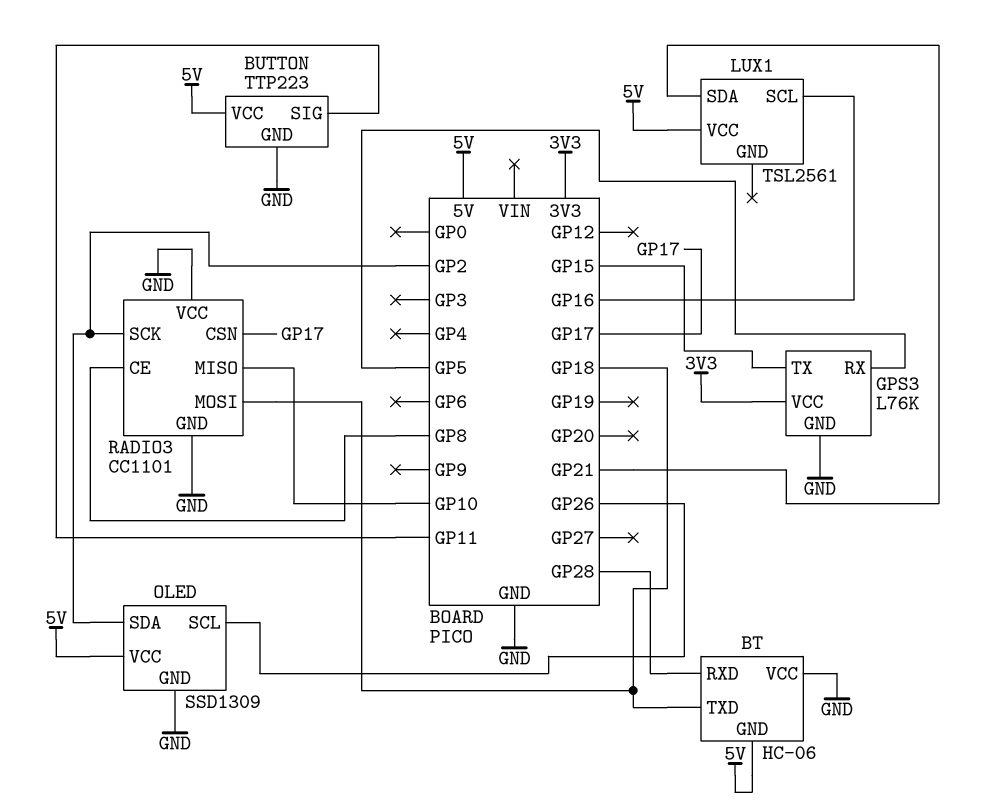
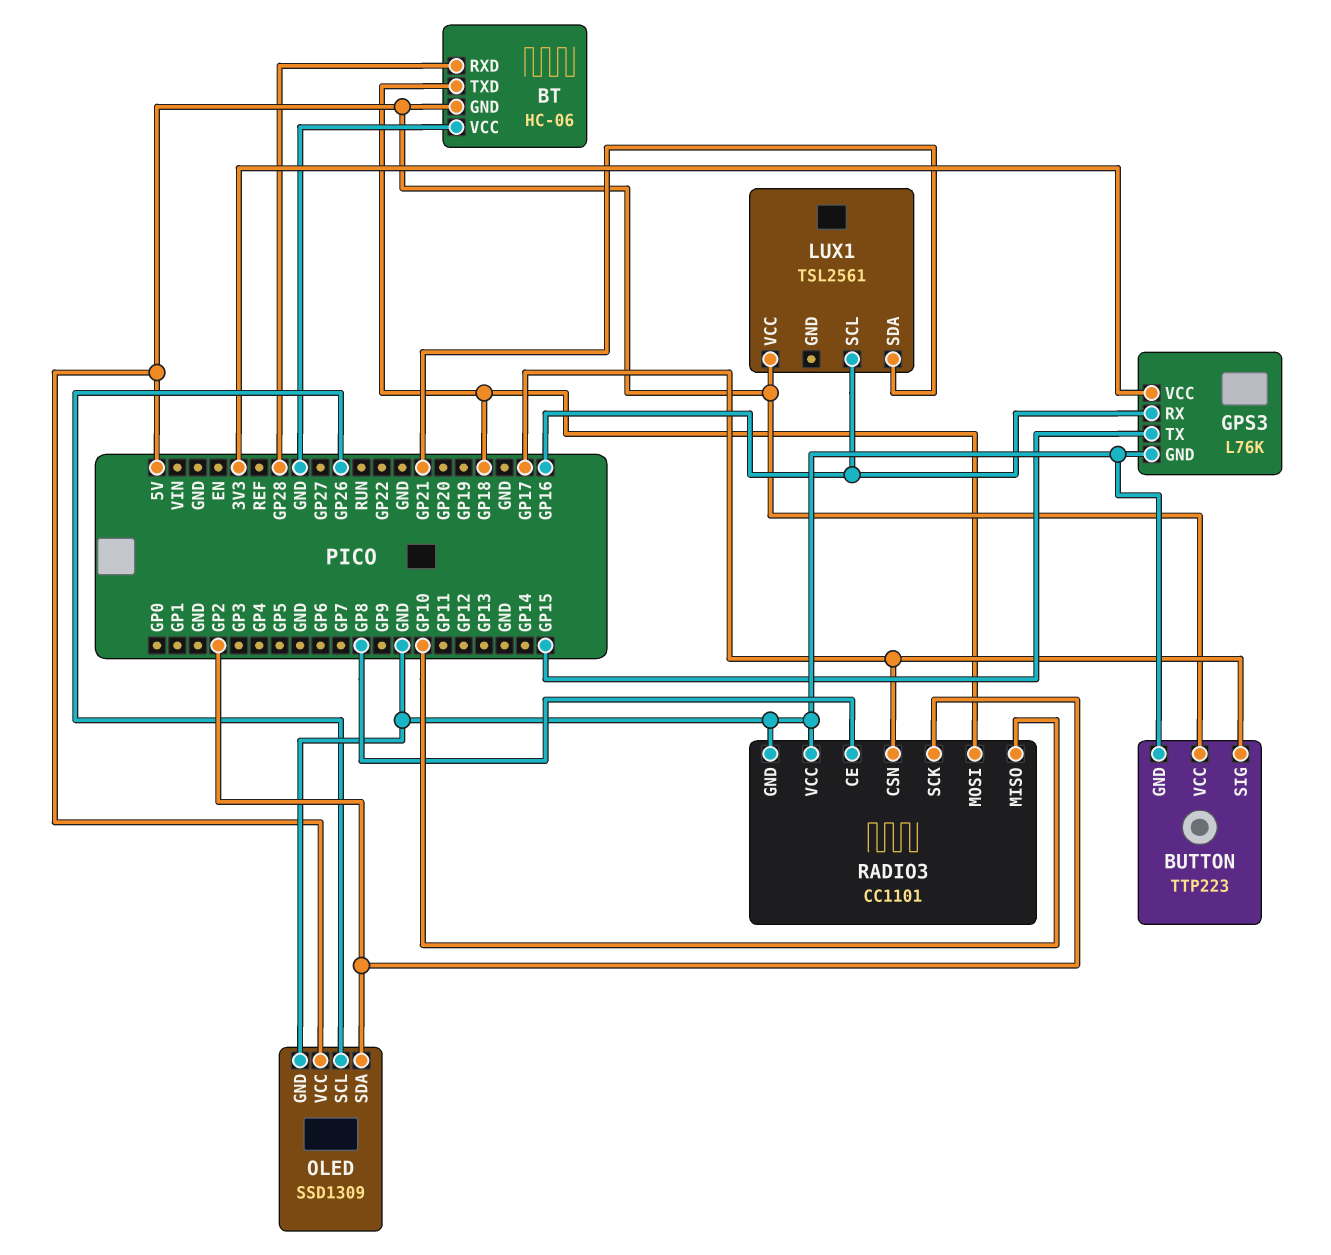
BUTTON pin SIG: GP11 -> GP17
GPS3 pin RX: GP5 -> GP16

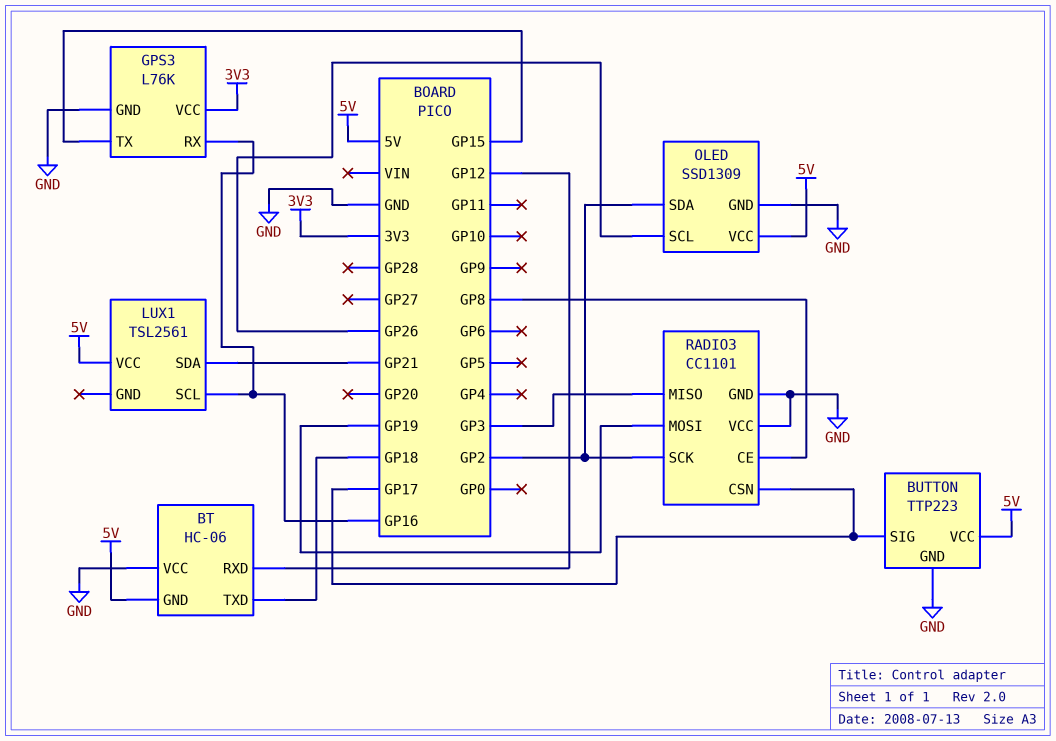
BT pin RXD: GP28 -> GP12
RADIO3 pin MISO: GP10 -> GP3
RADIO3 pin MOSI: GP18 -> GP19

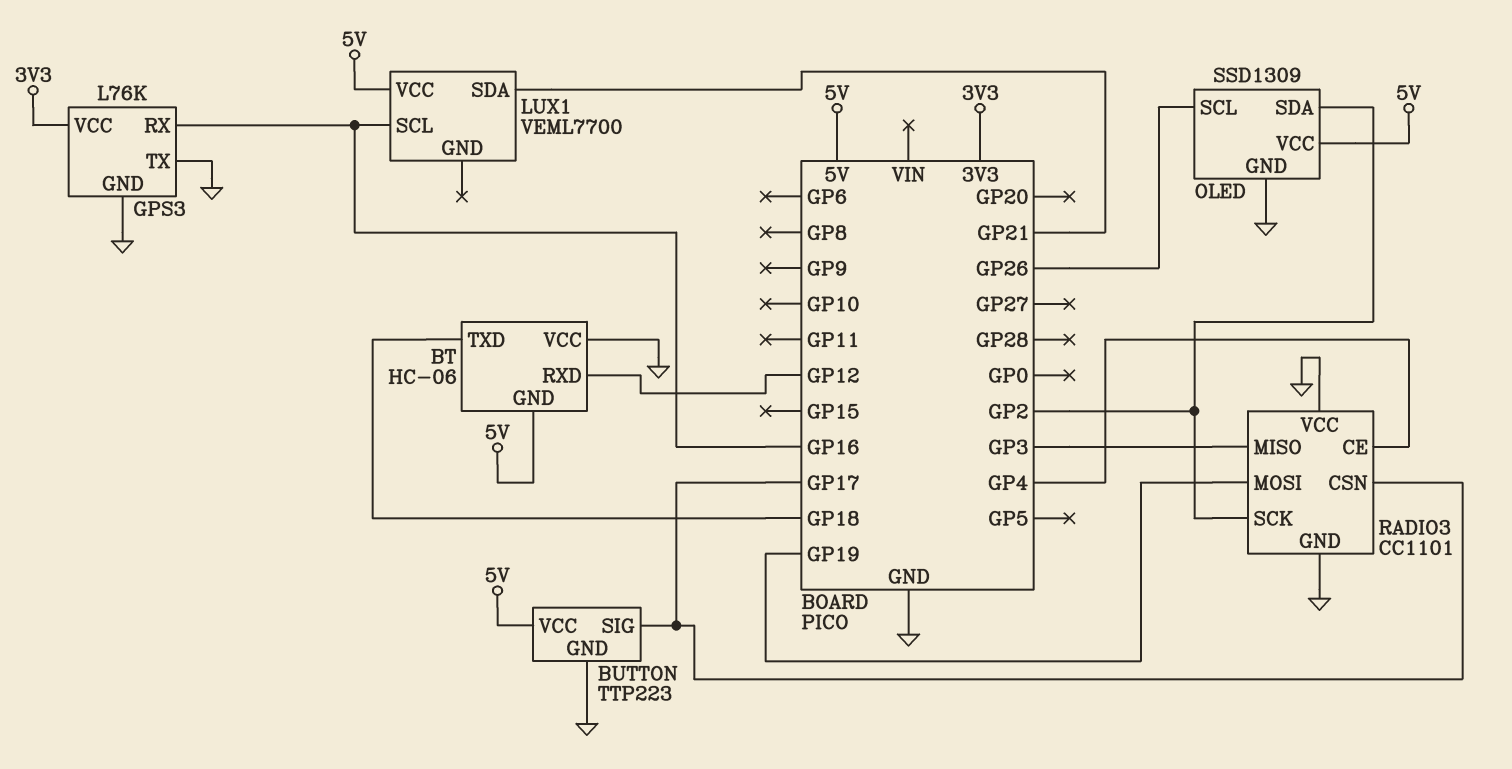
GPS3 pin TX: GP15 -> GND
LUX1: TSL2561 -> VEML7700
RADIO3 pin CE: GP8 -> GP4

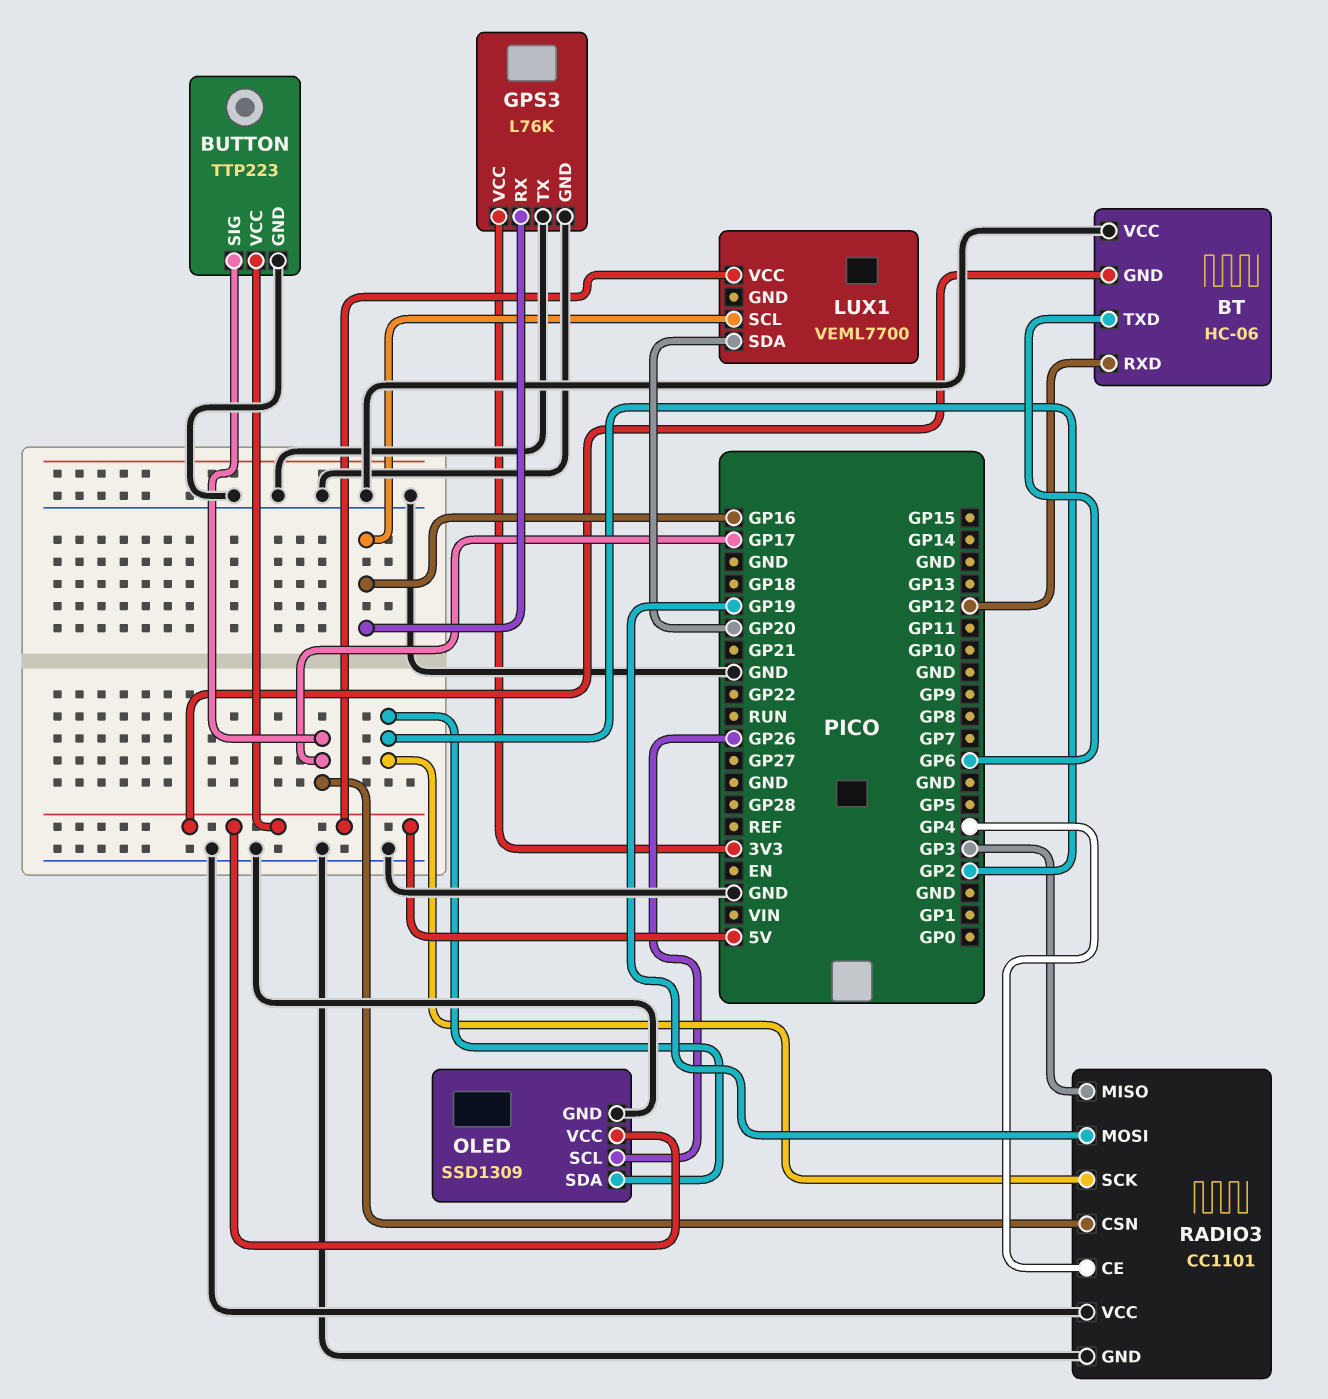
BT pin TXD: GP18 -> GP6
LUX1 pin SDA: GP21 -> GP20

